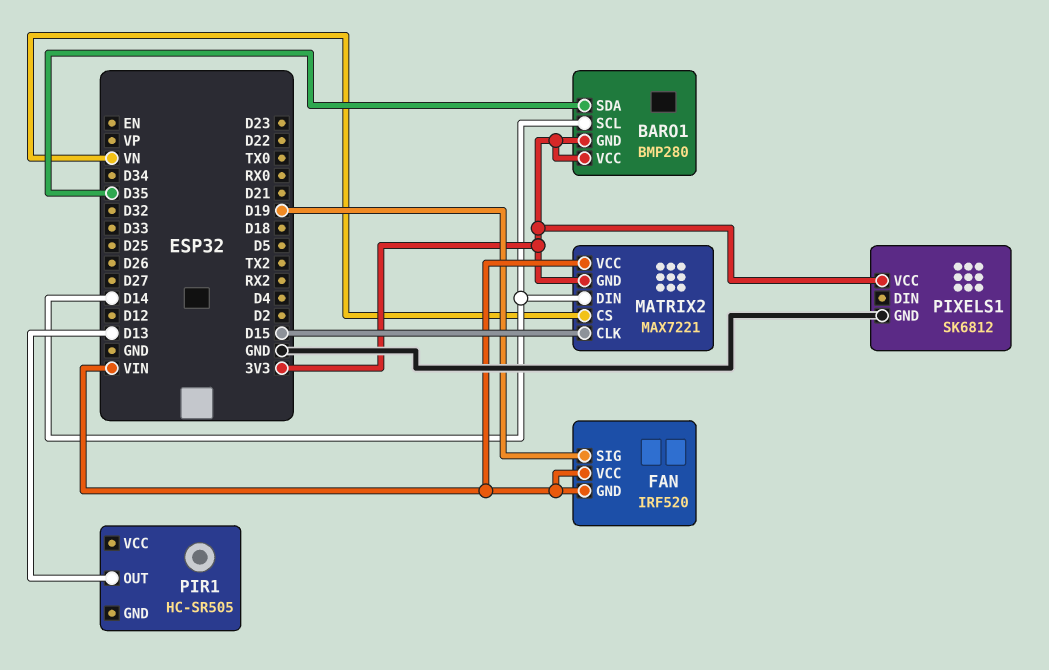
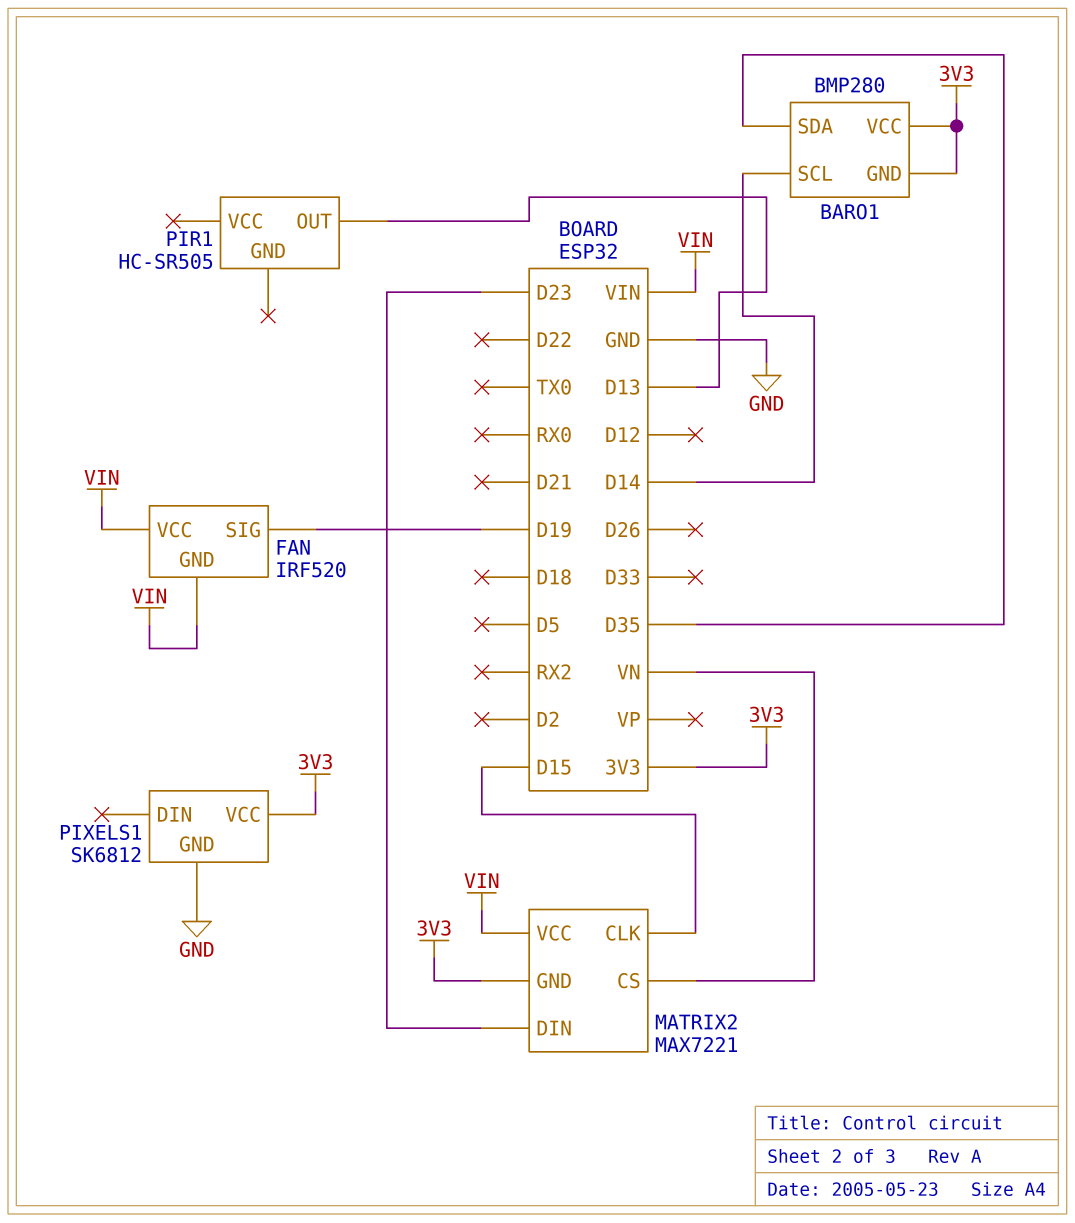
MATRIX2 pin DIN: D14 -> D23

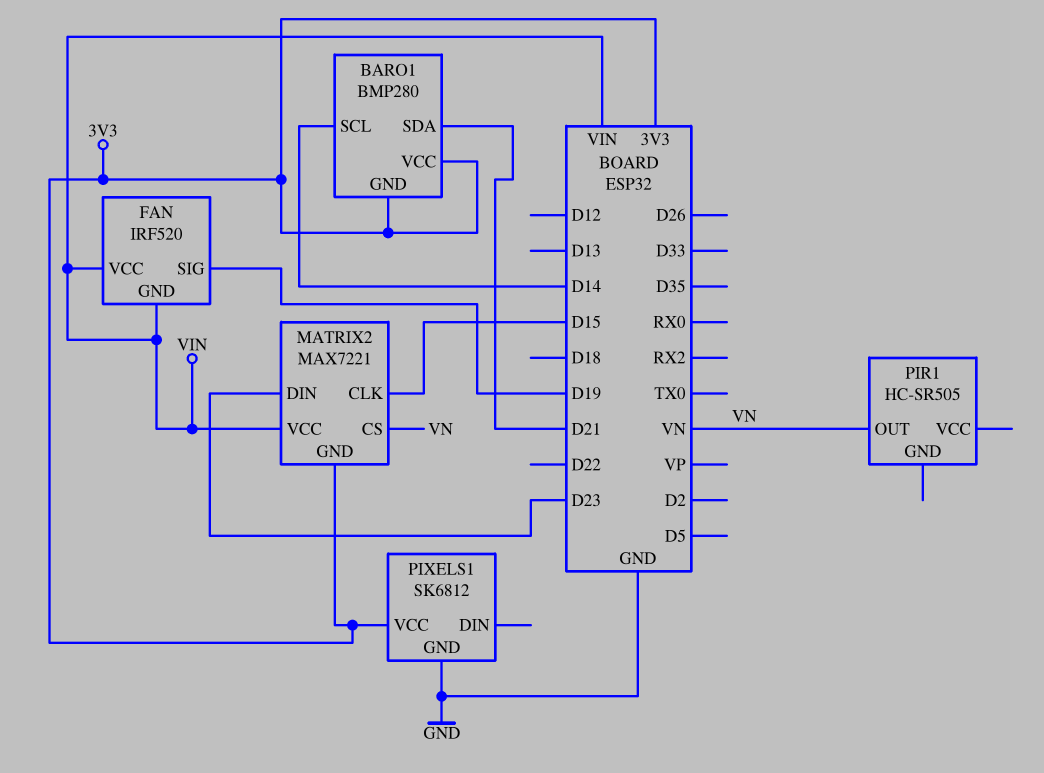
BARO1 pin SDA: D35 -> D21
PIR1 pin OUT: D13 -> VN

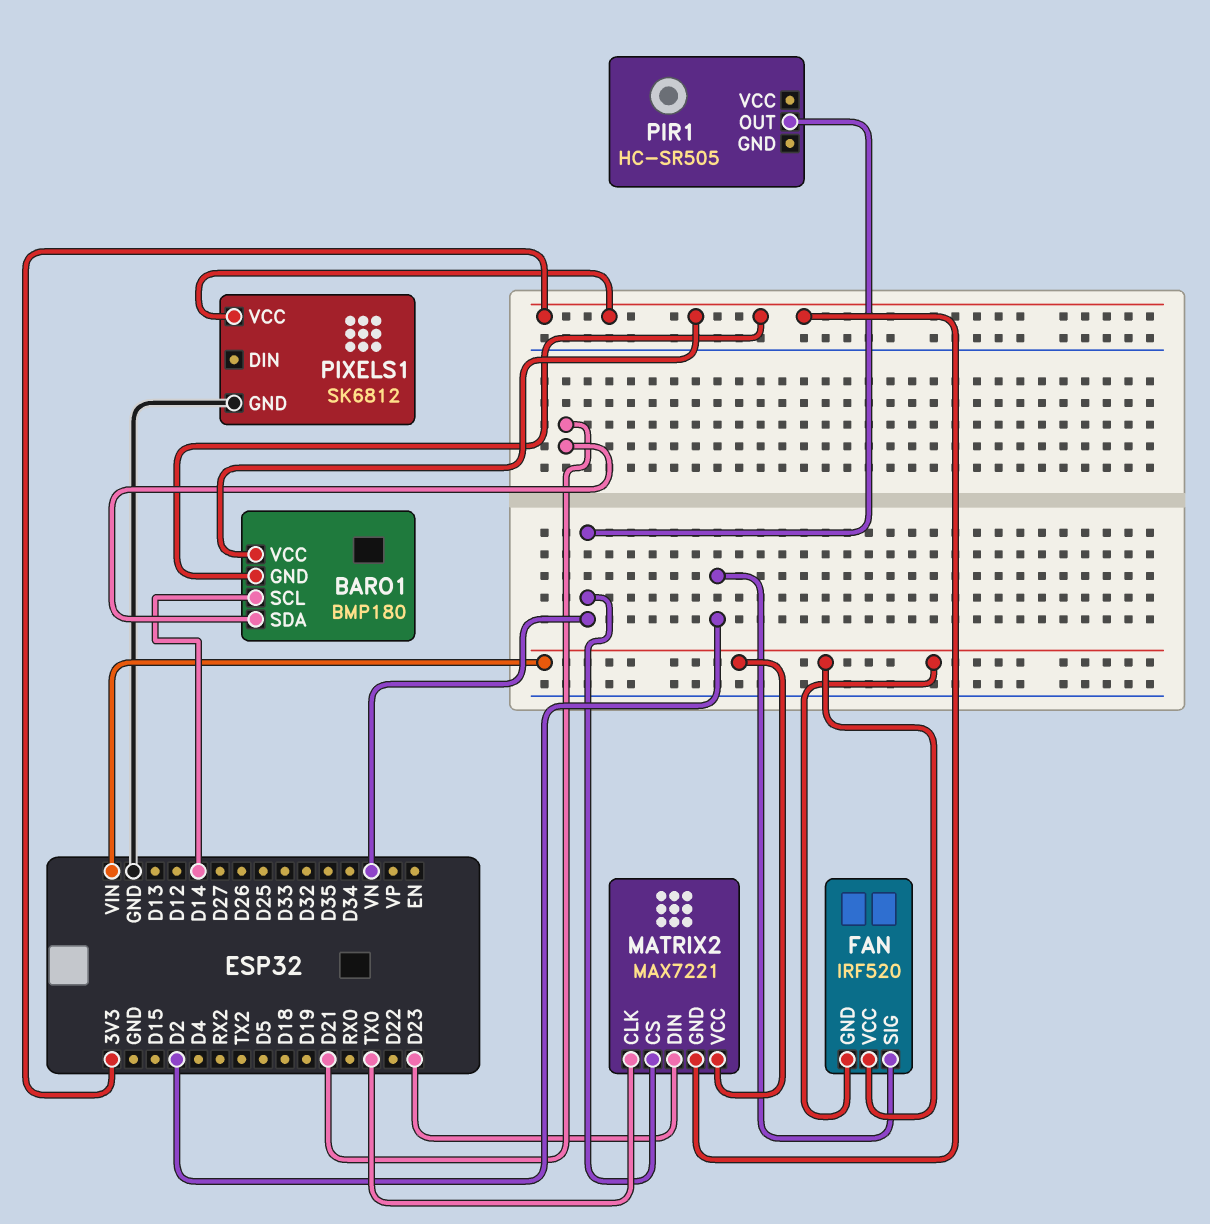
BARO1: BMP280 -> BMP180
FAN pin SIG: D19 -> D2
MATRIX2 pin CLK: D15 -> TX0

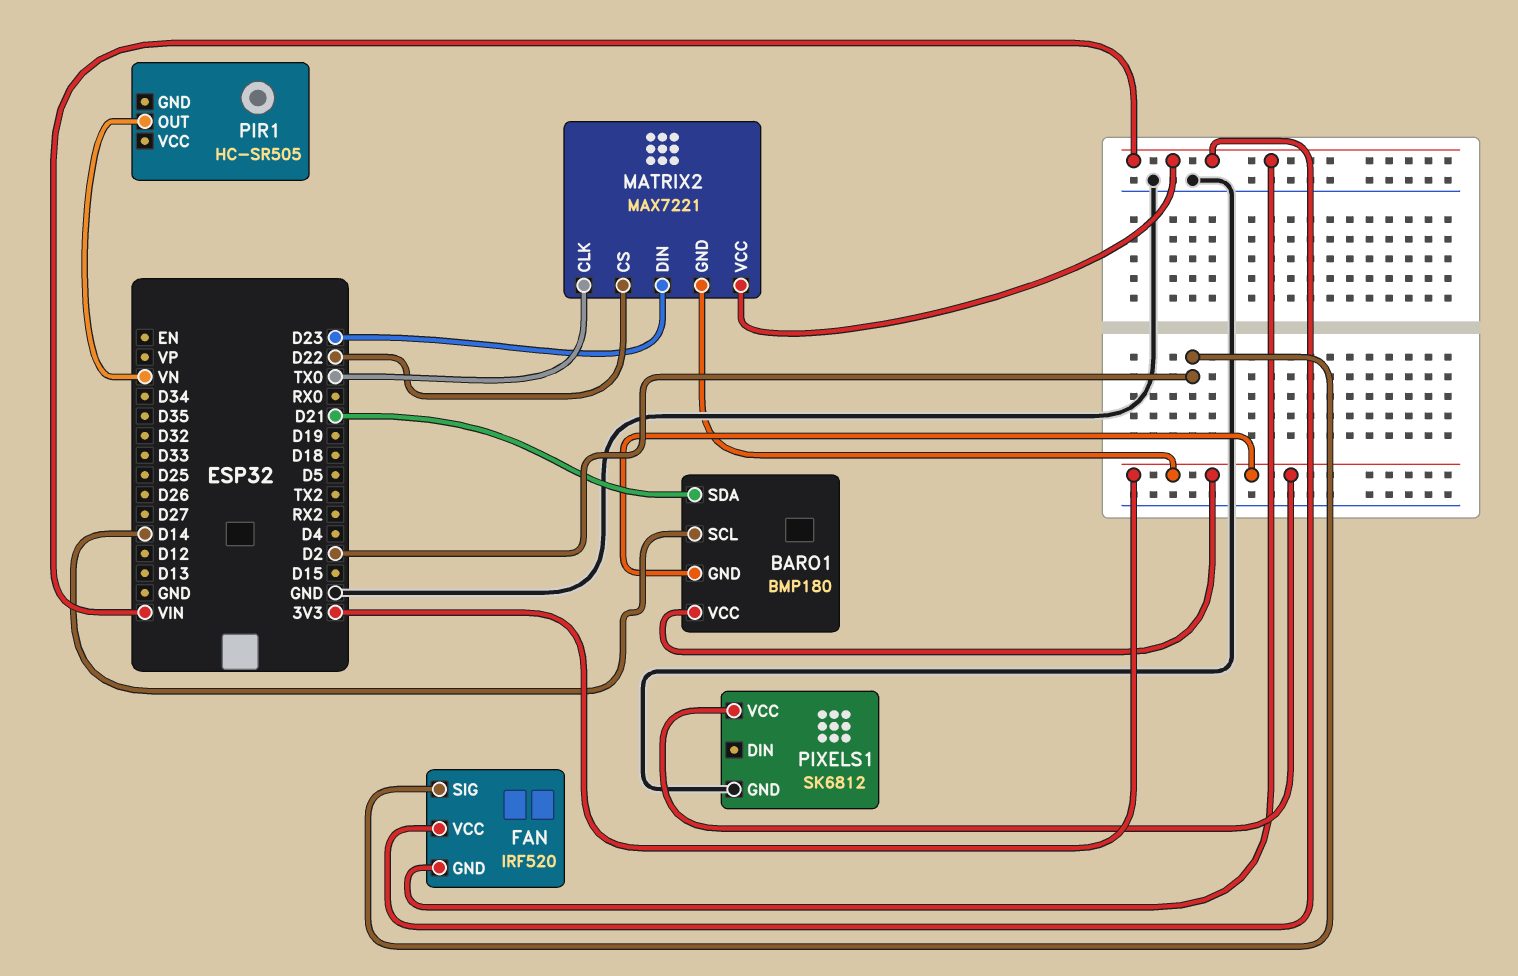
MATRIX2 pin CS: VN -> D22

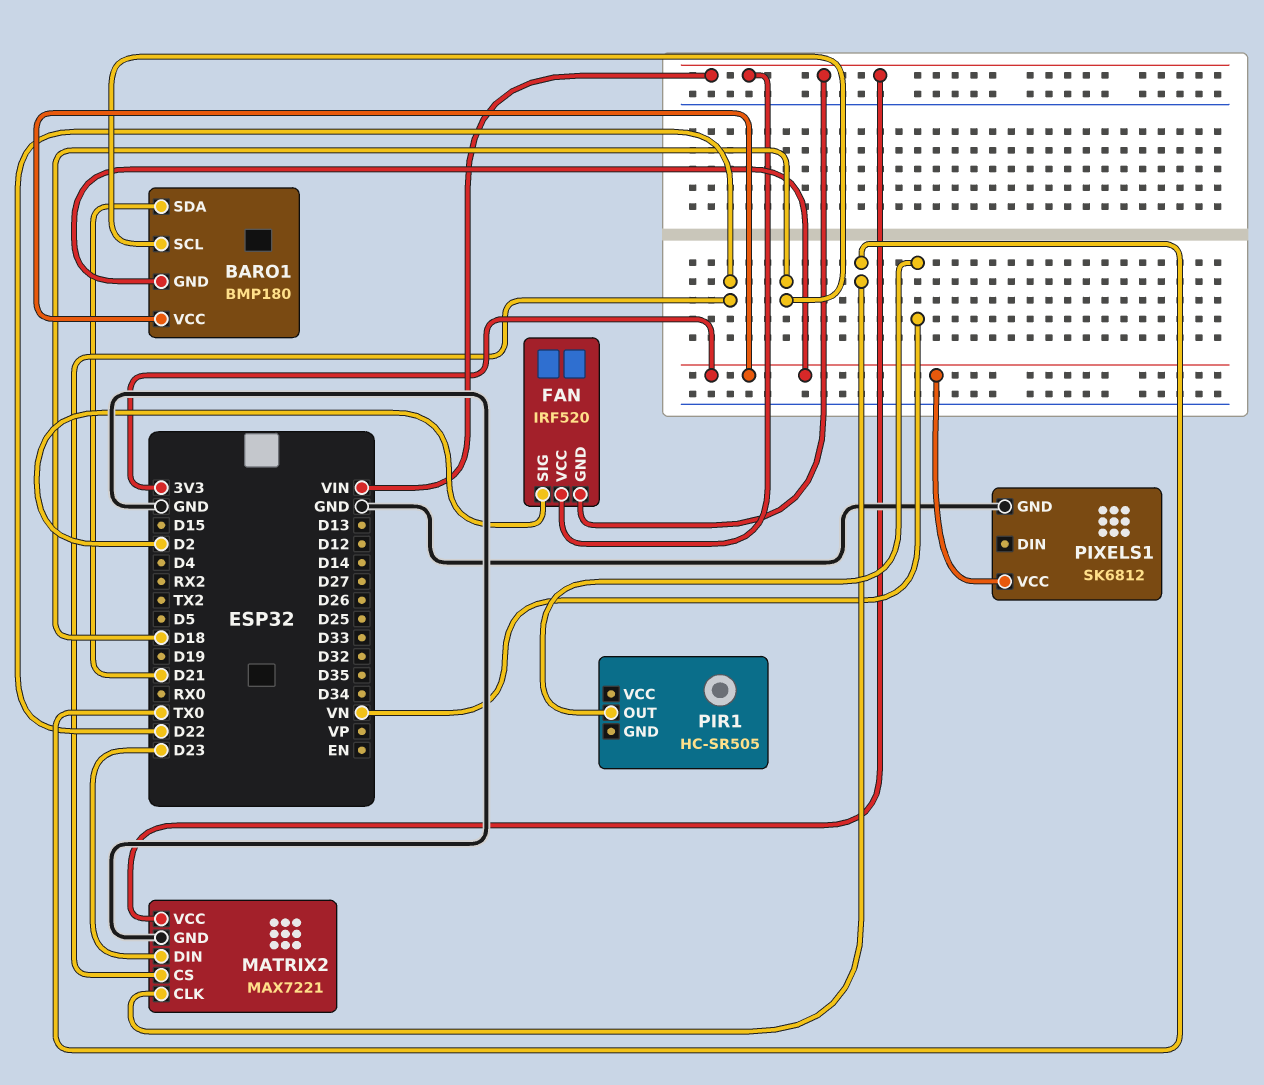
BARO1 pin SCL: D14 -> D18
MATRIX2 pin GND: 3V3 -> GND

